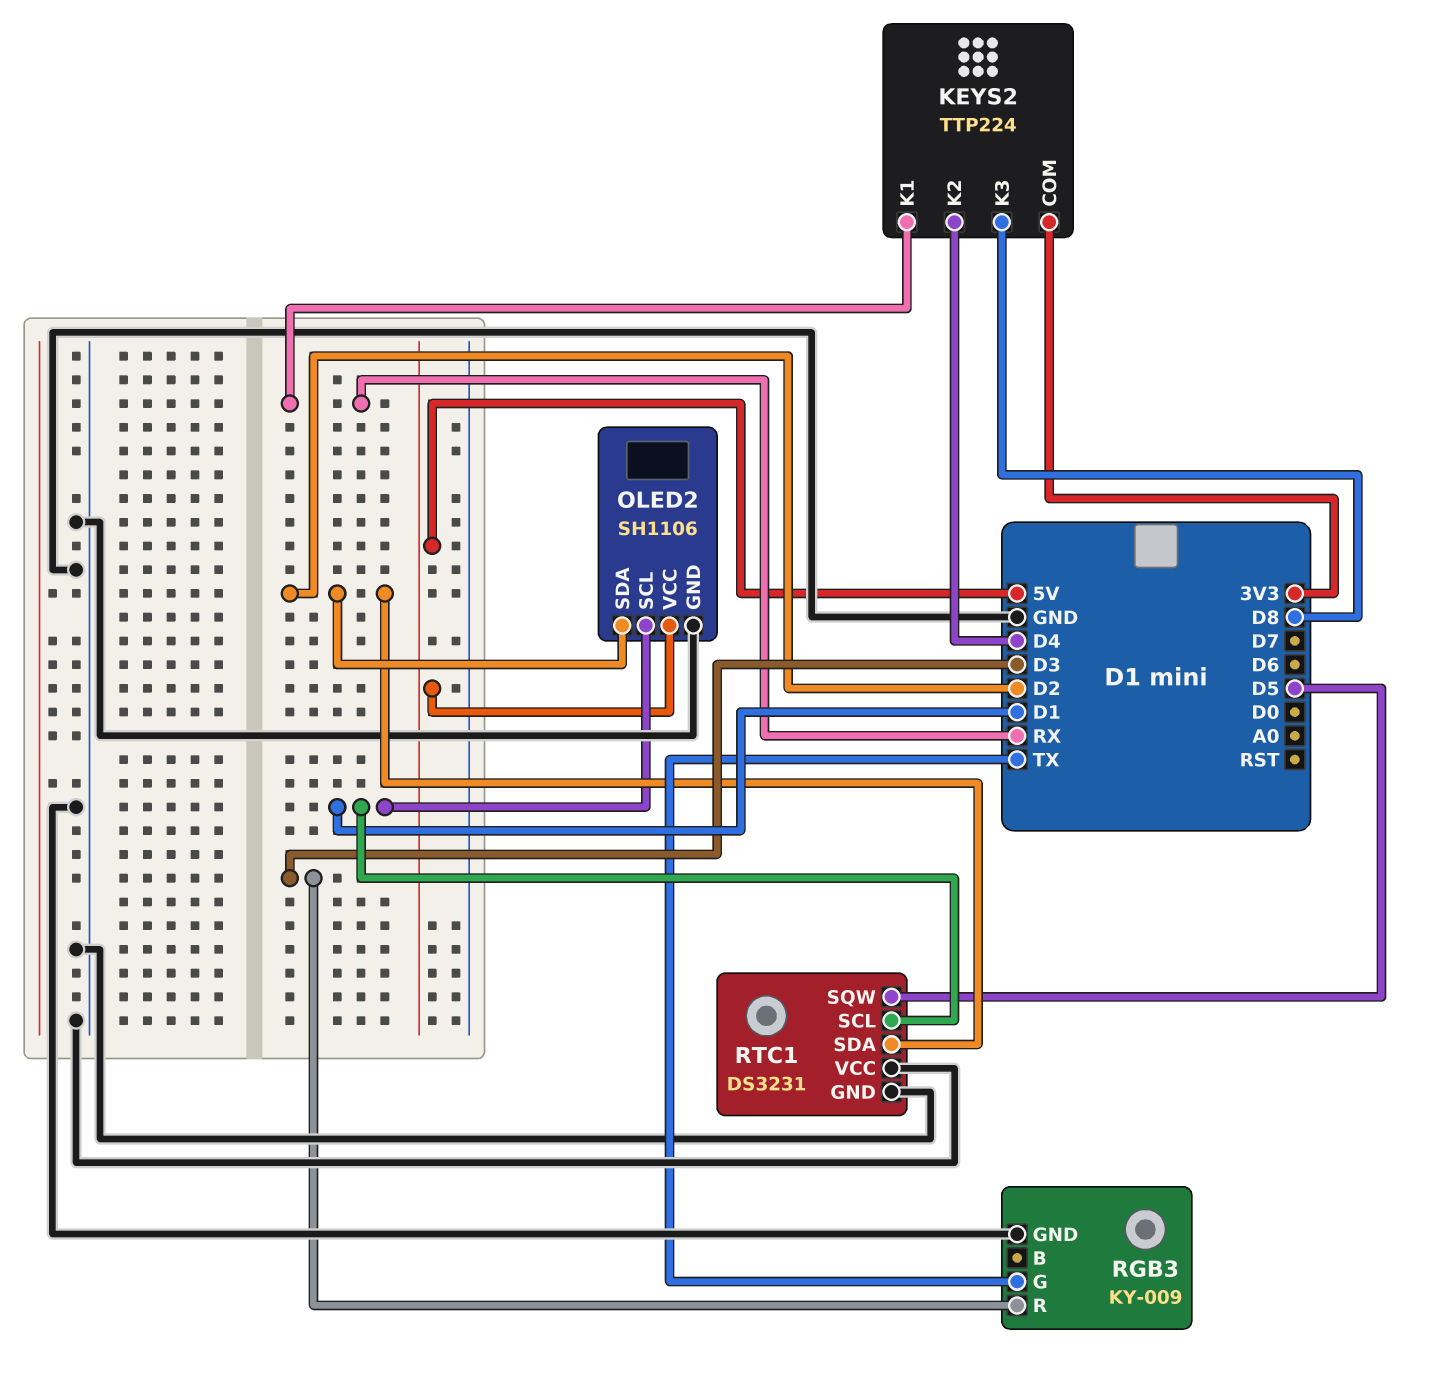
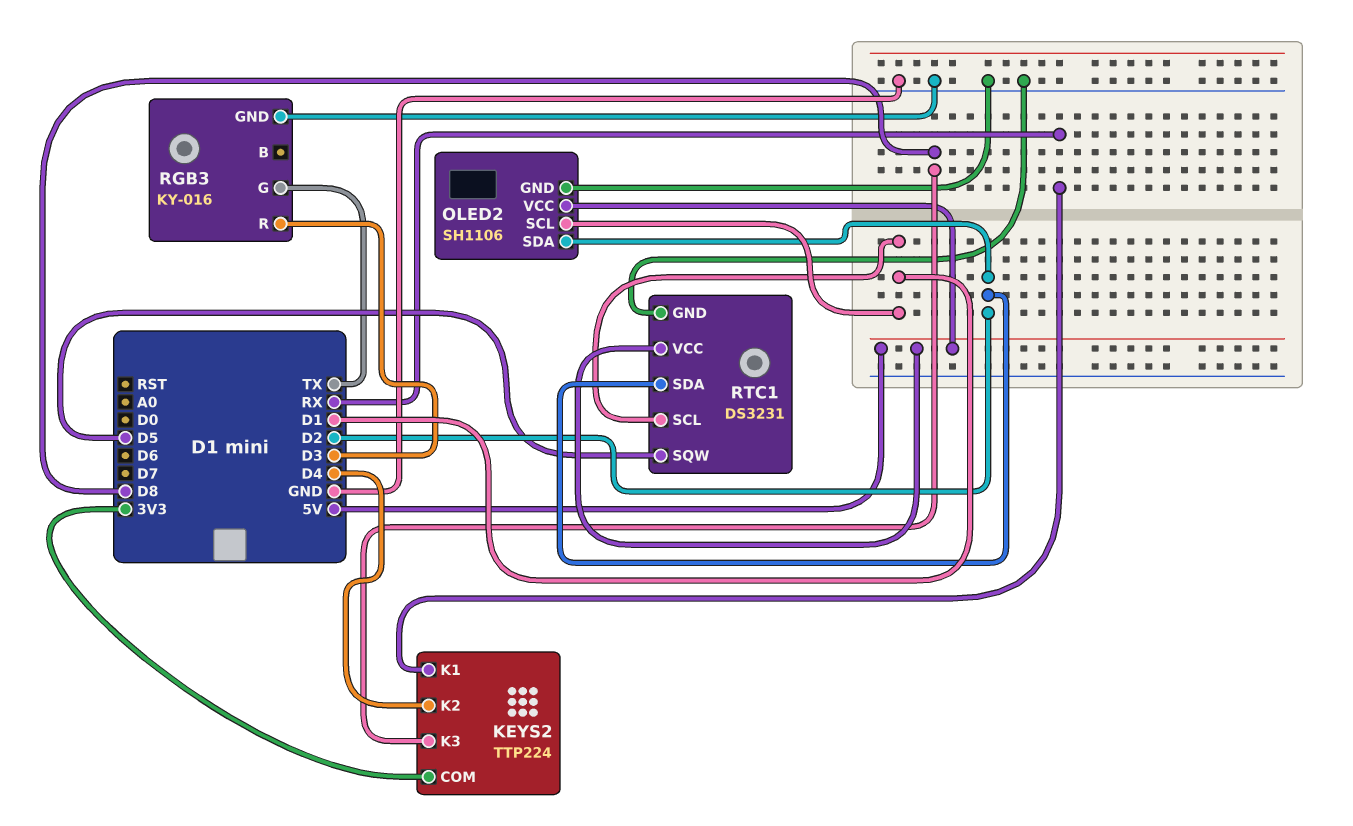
RGB3: KY-009 -> KY-016
RTC1 pin VCC: GND -> 5V

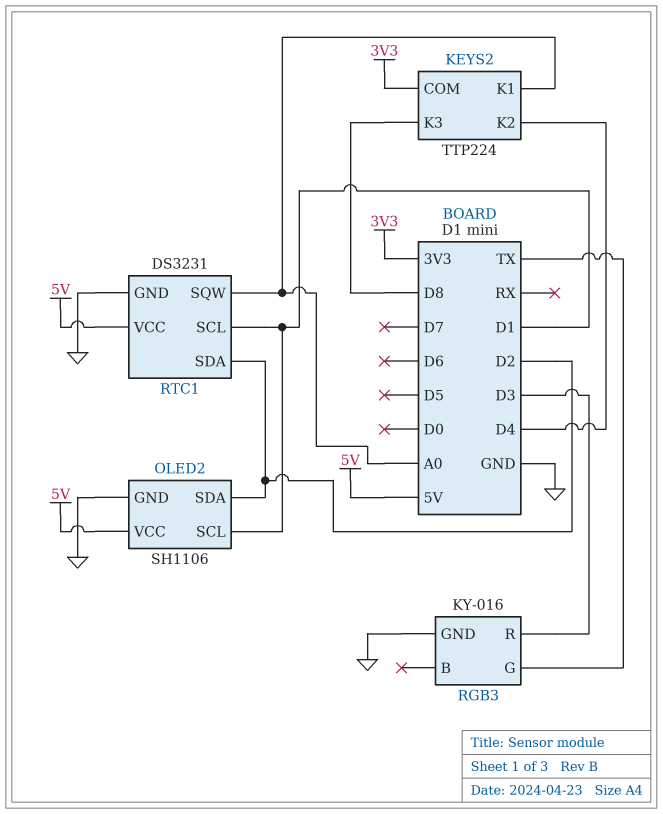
KEYS2 pin K1: RX -> A0
RTC1 pin SQW: D5 -> A0

